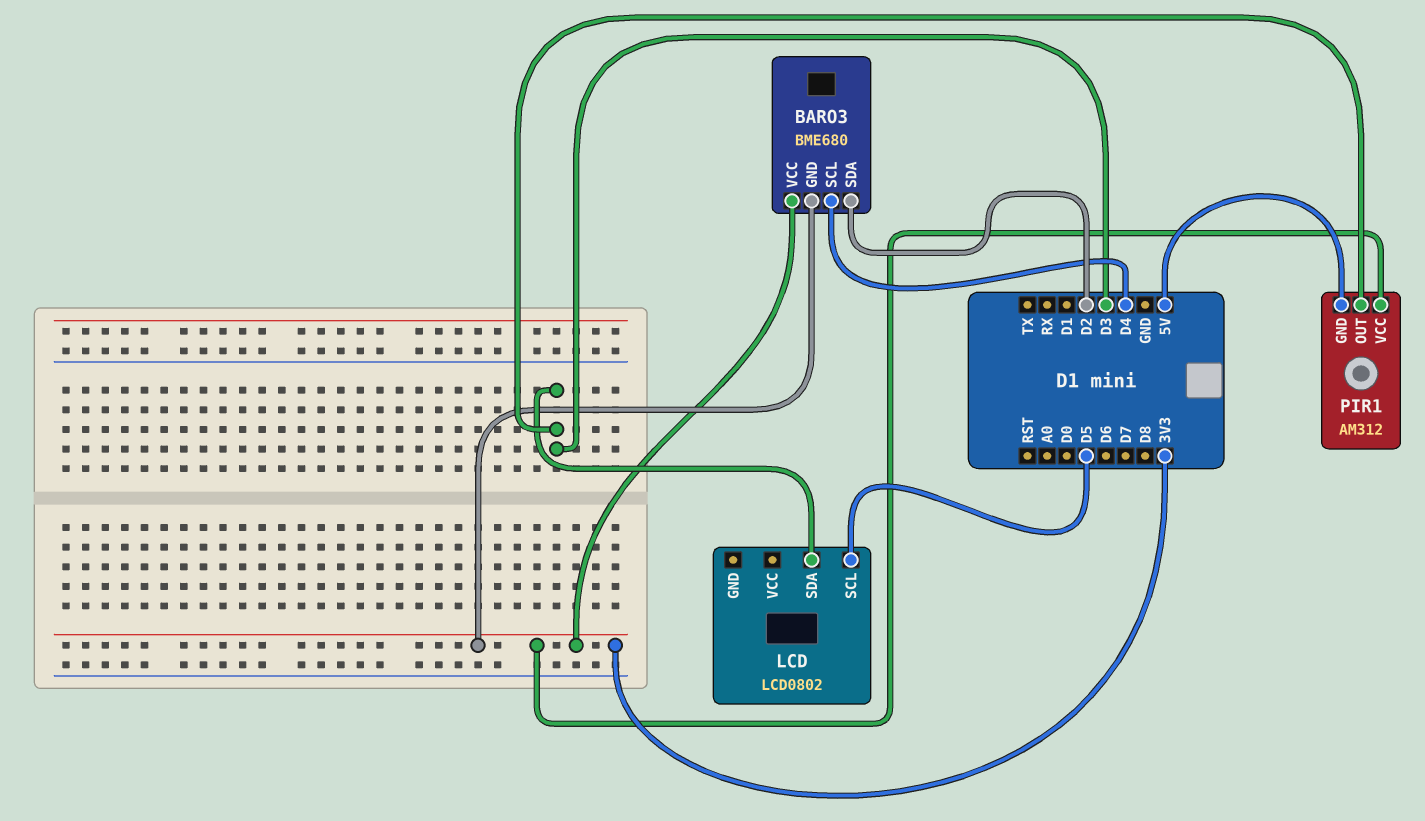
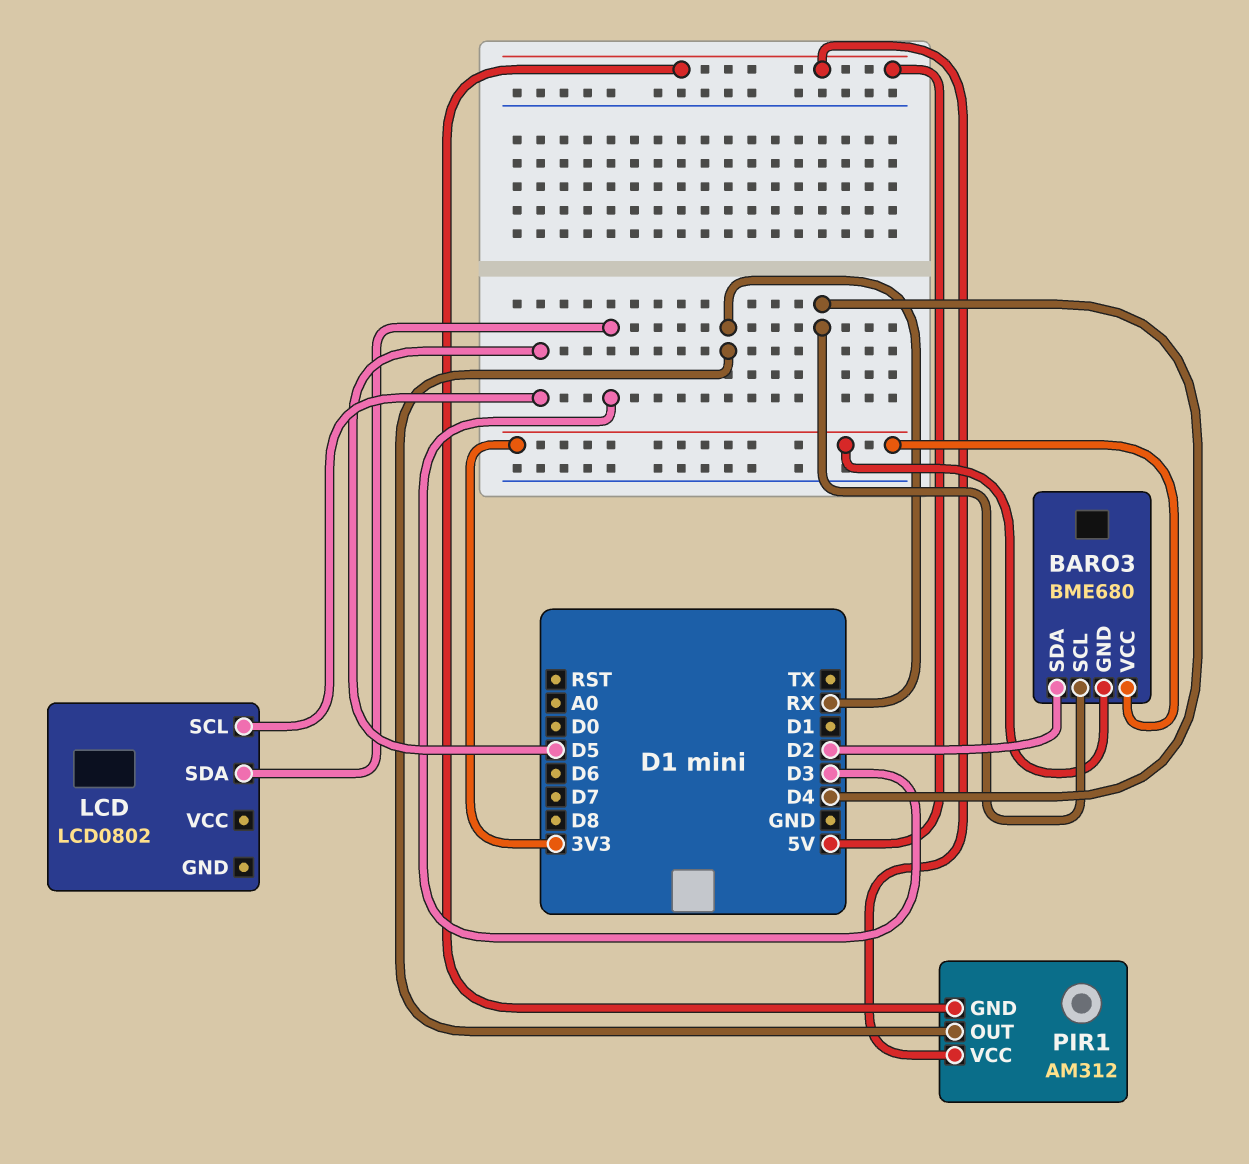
PIR1 pin OUT: D3 -> RX
PIR1 pin VCC: 3V3 -> 5V

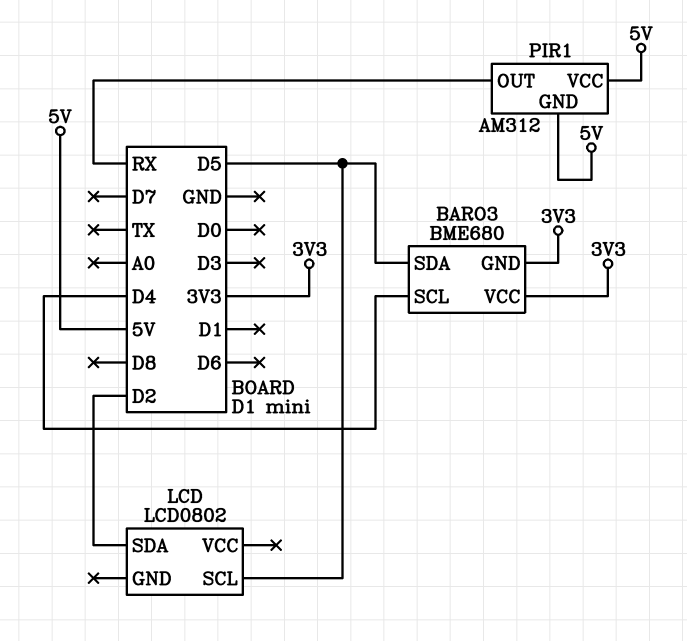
BARO3 pin SDA: D2 -> D5
LCD pin SDA: D3 -> D2

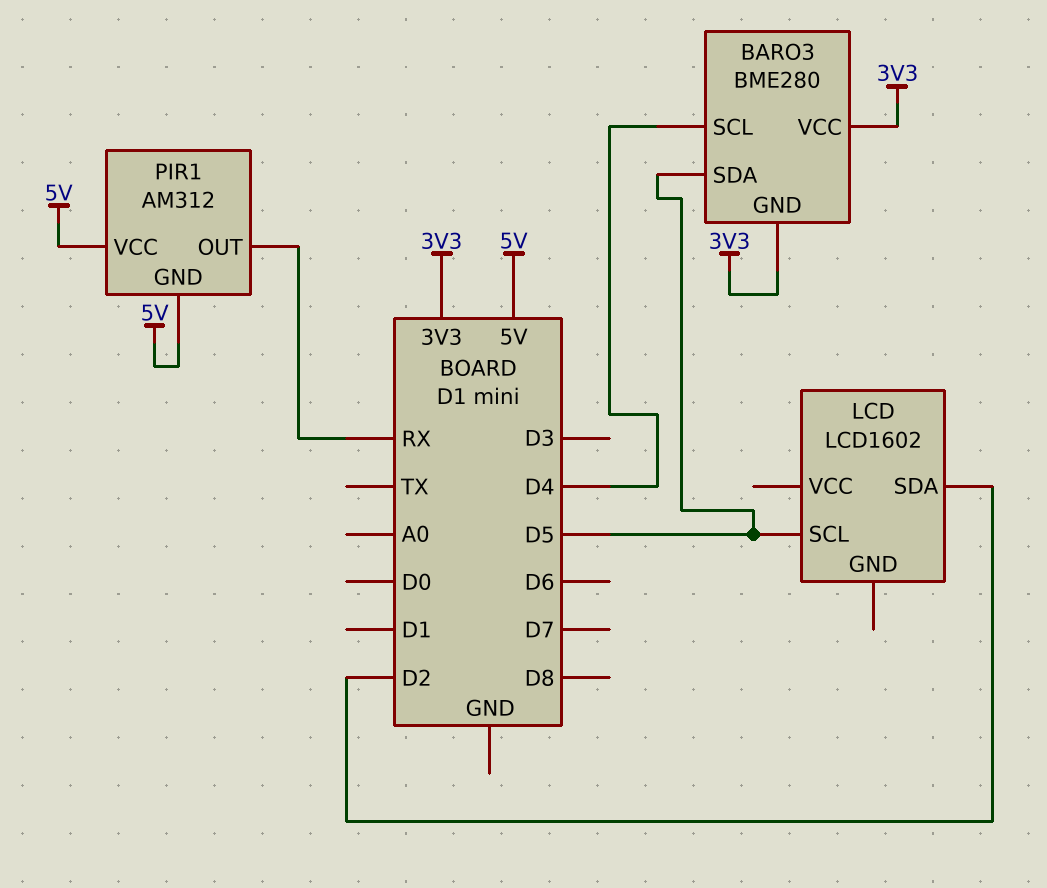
BARO3: BME680 -> BME280
LCD: LCD0802 -> LCD1602

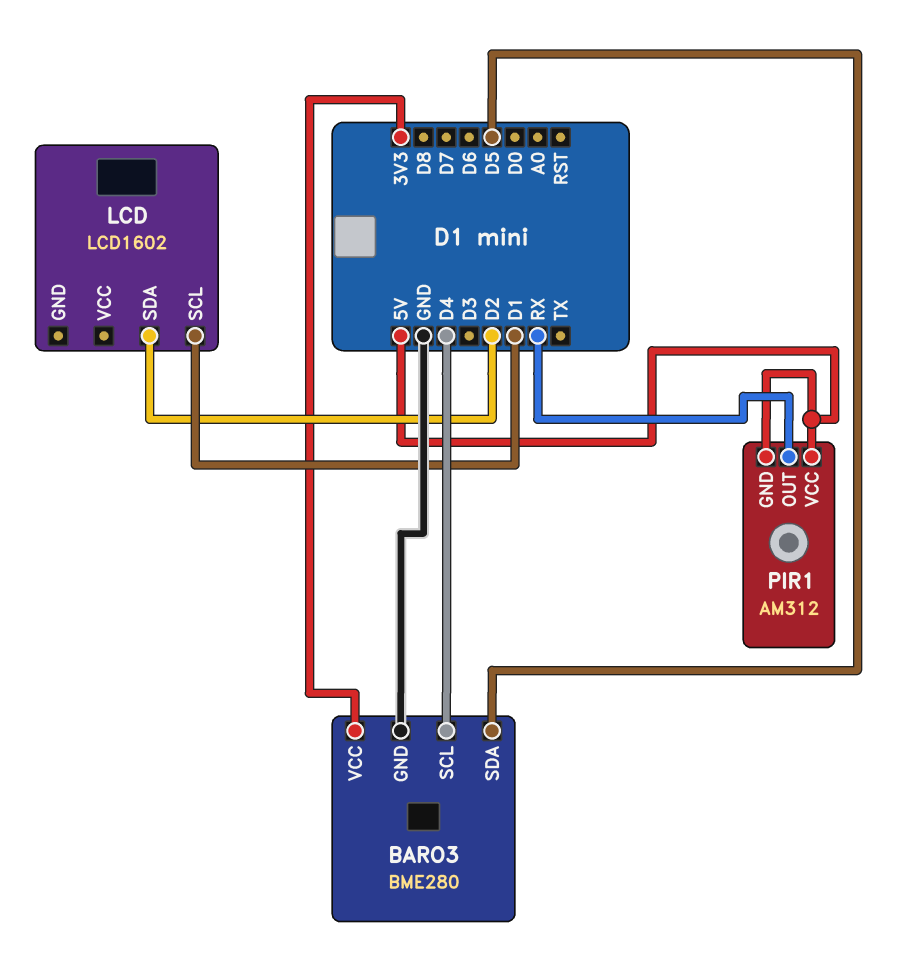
BARO3 pin GND: 3V3 -> GND
LCD pin SCL: D5 -> D1

